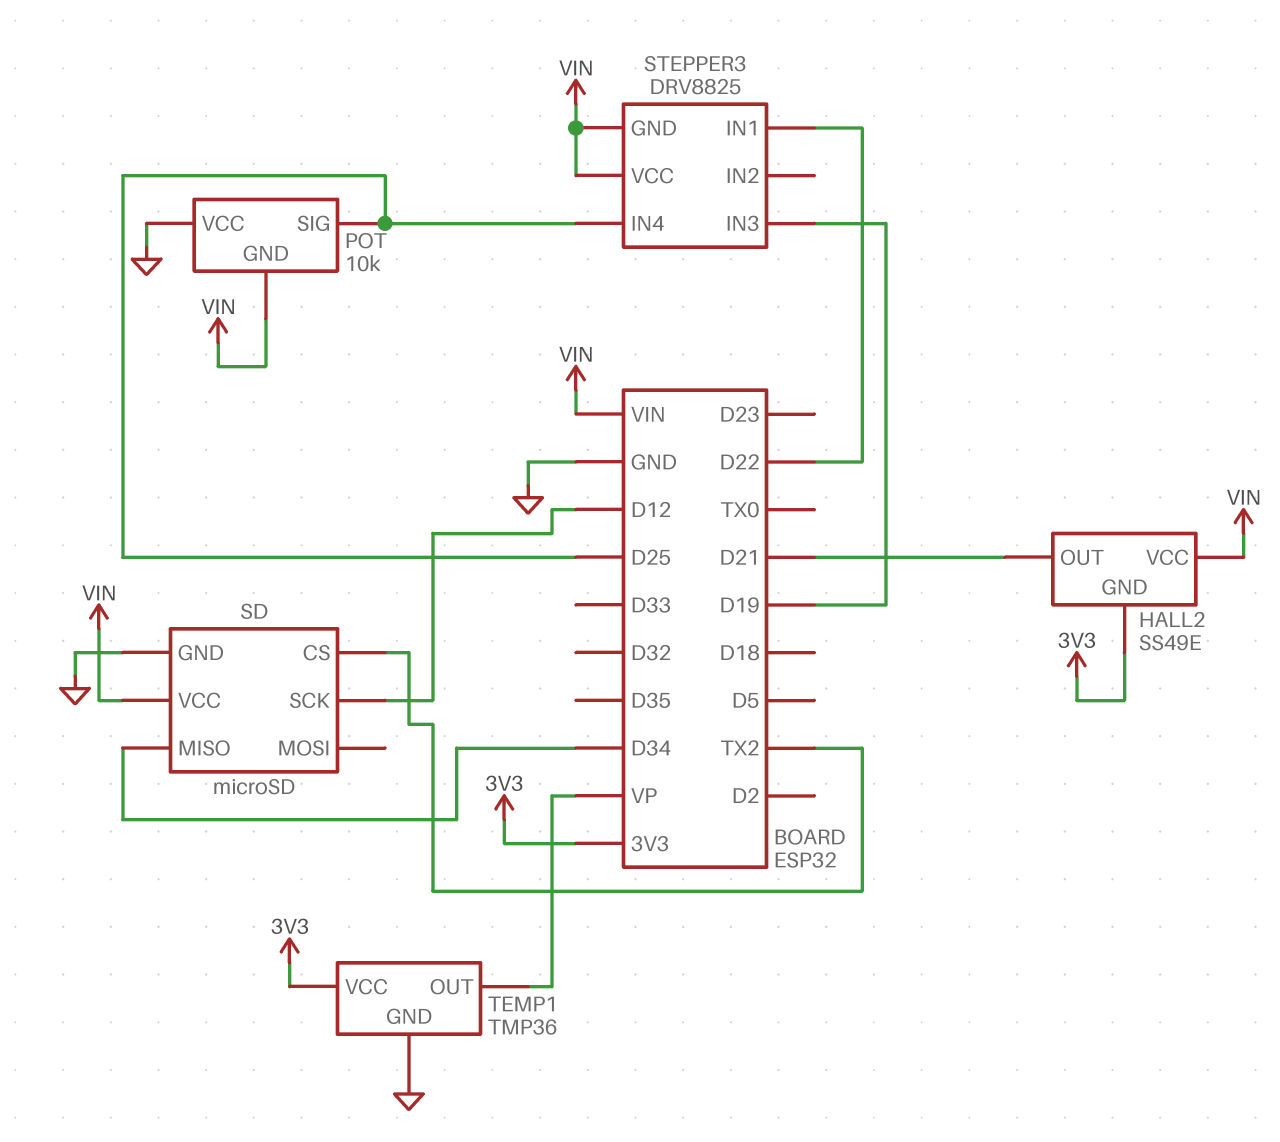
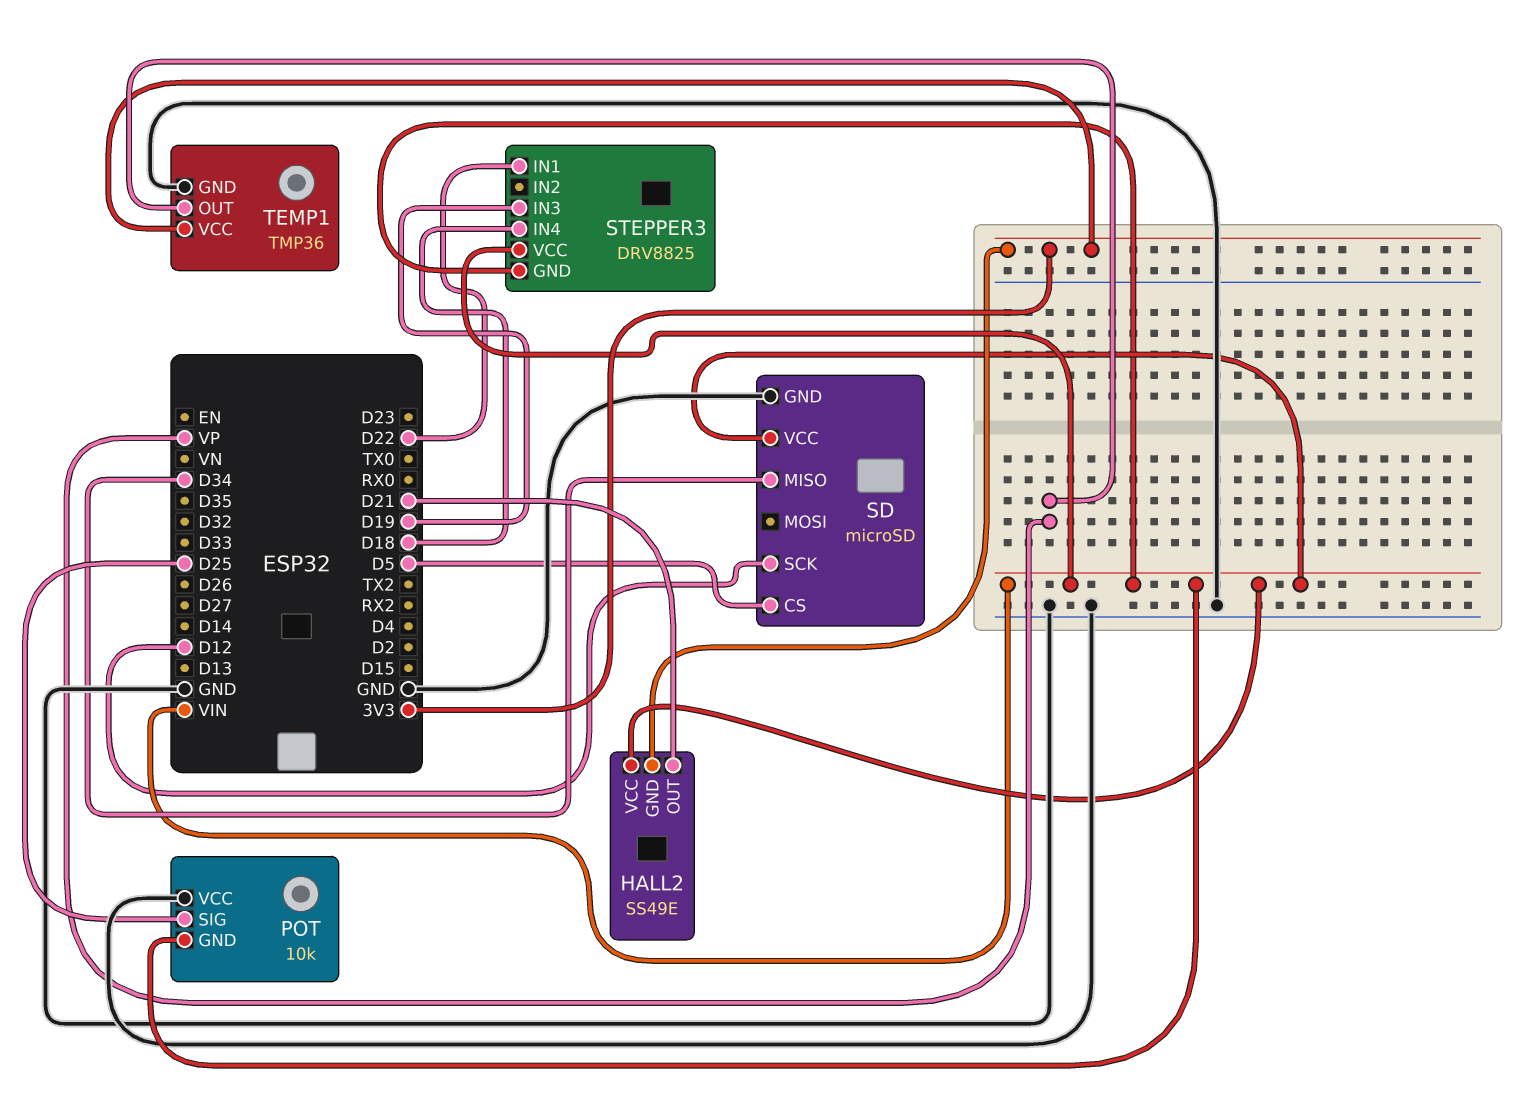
SD pin CS: TX2 -> D5
STEPPER3 pin IN4: D25 -> D18

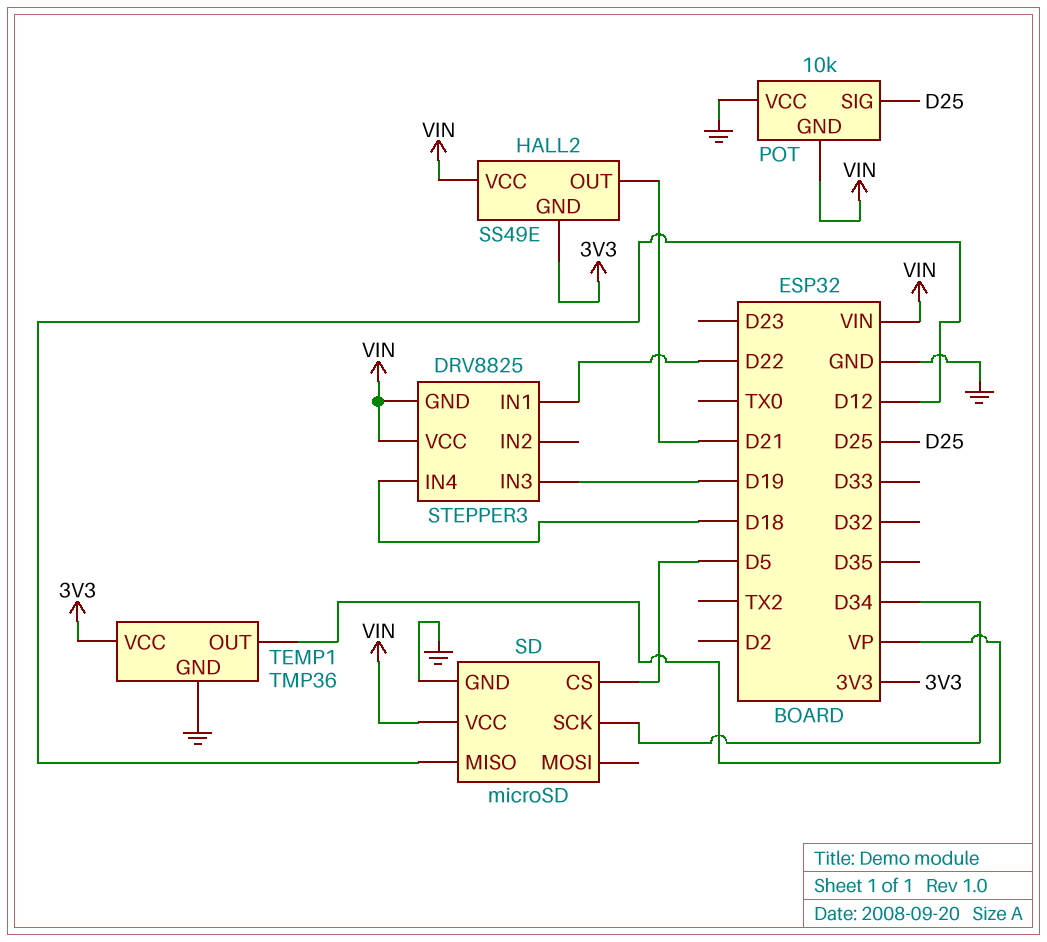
SD pin MISO: D34 -> D12
SD pin SCK: D12 -> D34

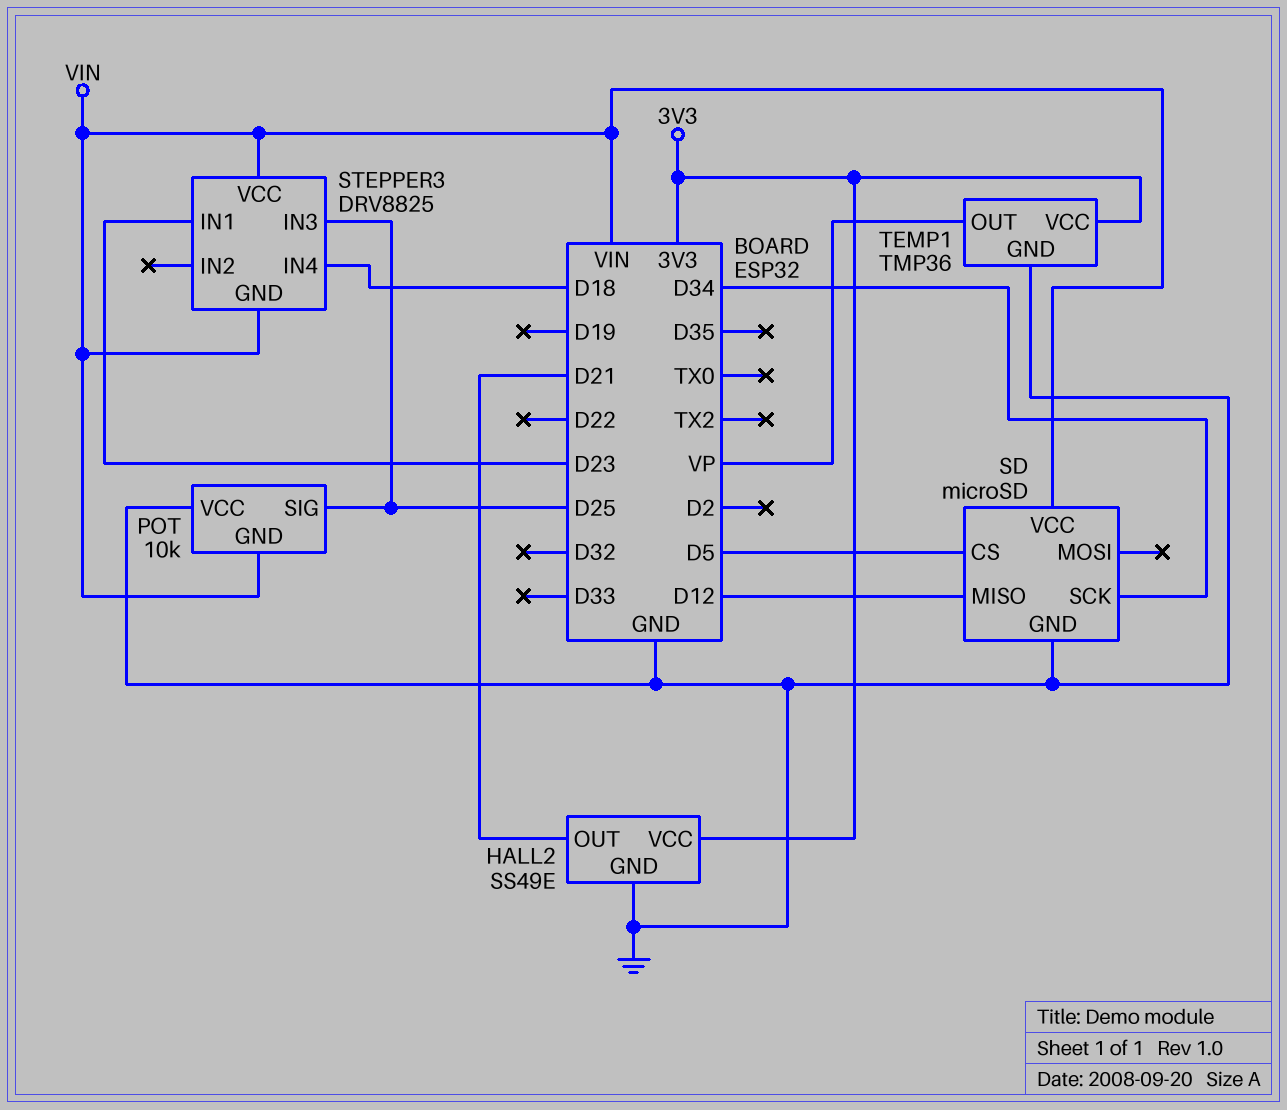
HALL2 pin GND: 3V3 -> GND
HALL2 pin VCC: VIN -> 3V3
STEPPER3 pin IN1: D22 -> D23
STEPPER3 pin IN3: D19 -> D25

